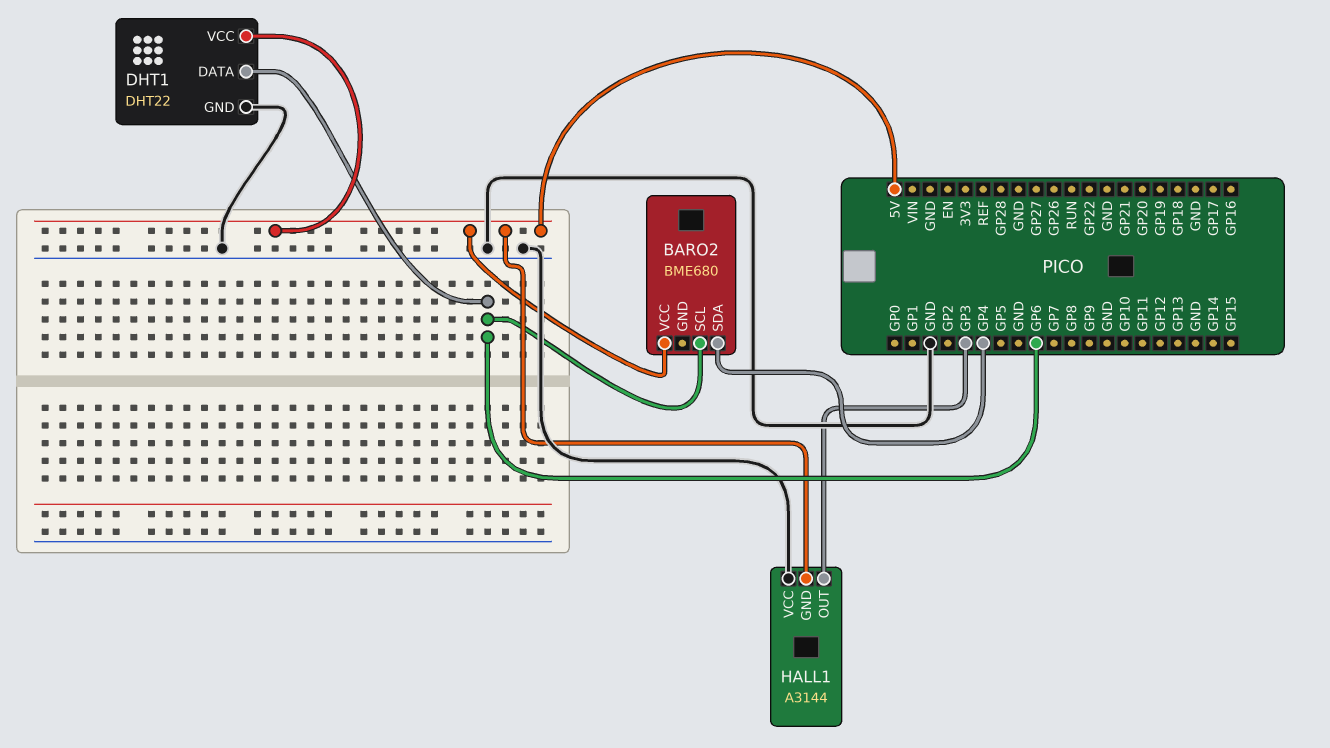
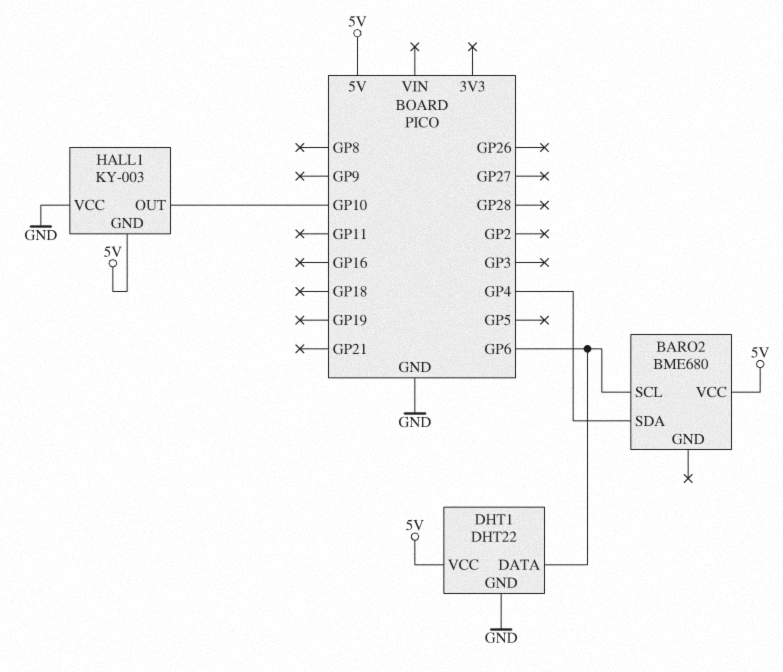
HALL1: A3144 -> KY-003
HALL1 pin OUT: GP3 -> GP10

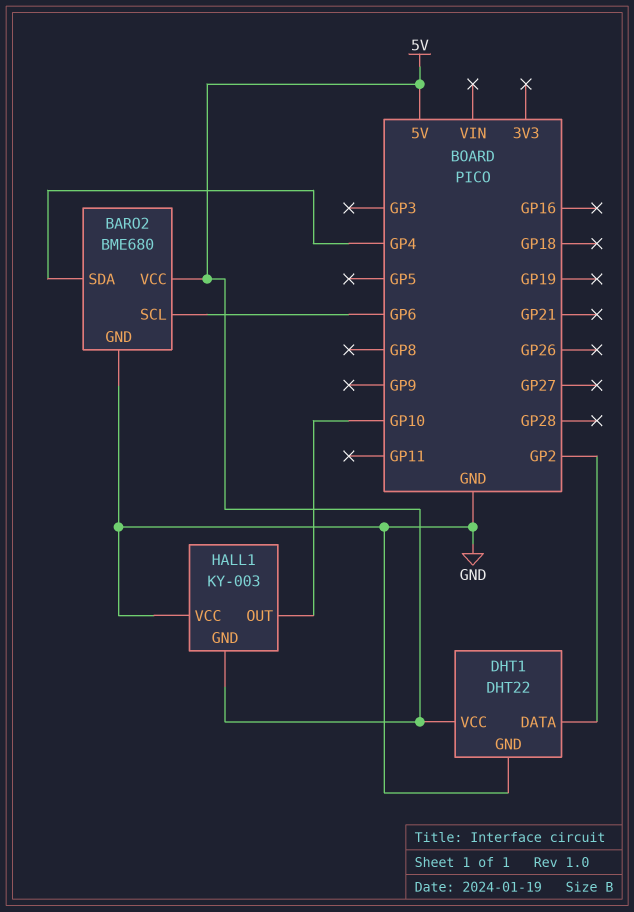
BARO2 pin GND: none -> GND
DHT1 pin DATA: GP6 -> GP2

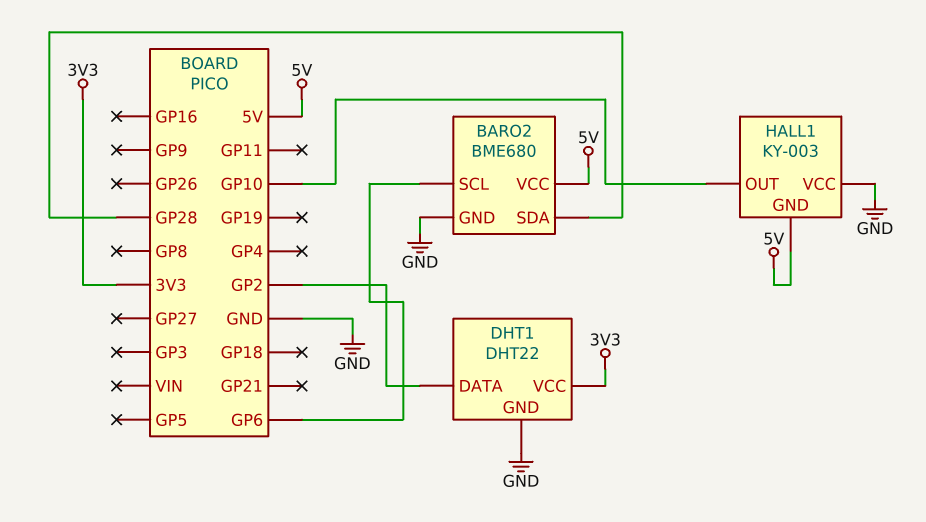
BARO2 pin SDA: GP4 -> GP28
DHT1 pin VCC: 5V -> 3V3

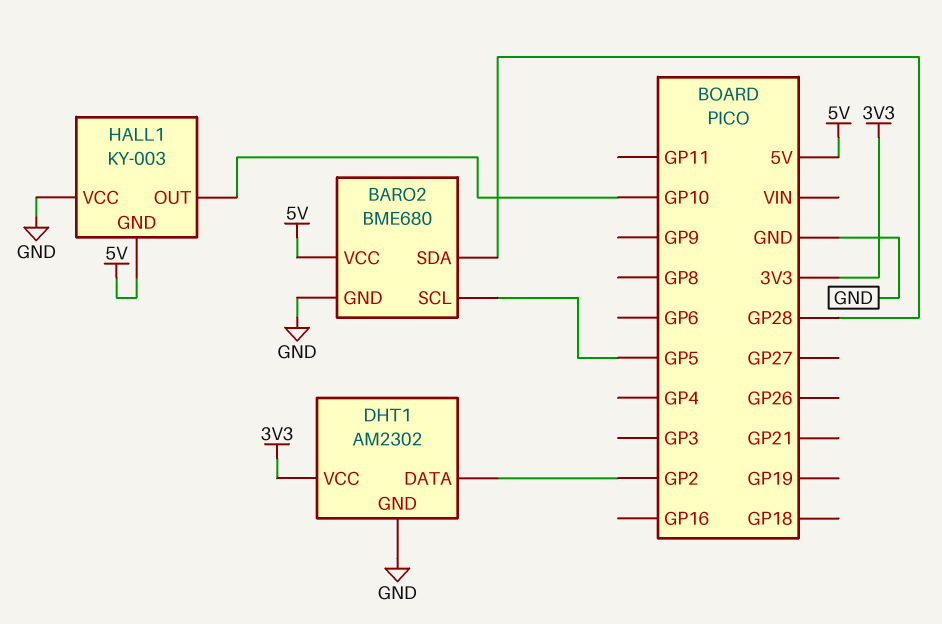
BARO2 pin SCL: GP6 -> GP5
DHT1: DHT22 -> AM2302

